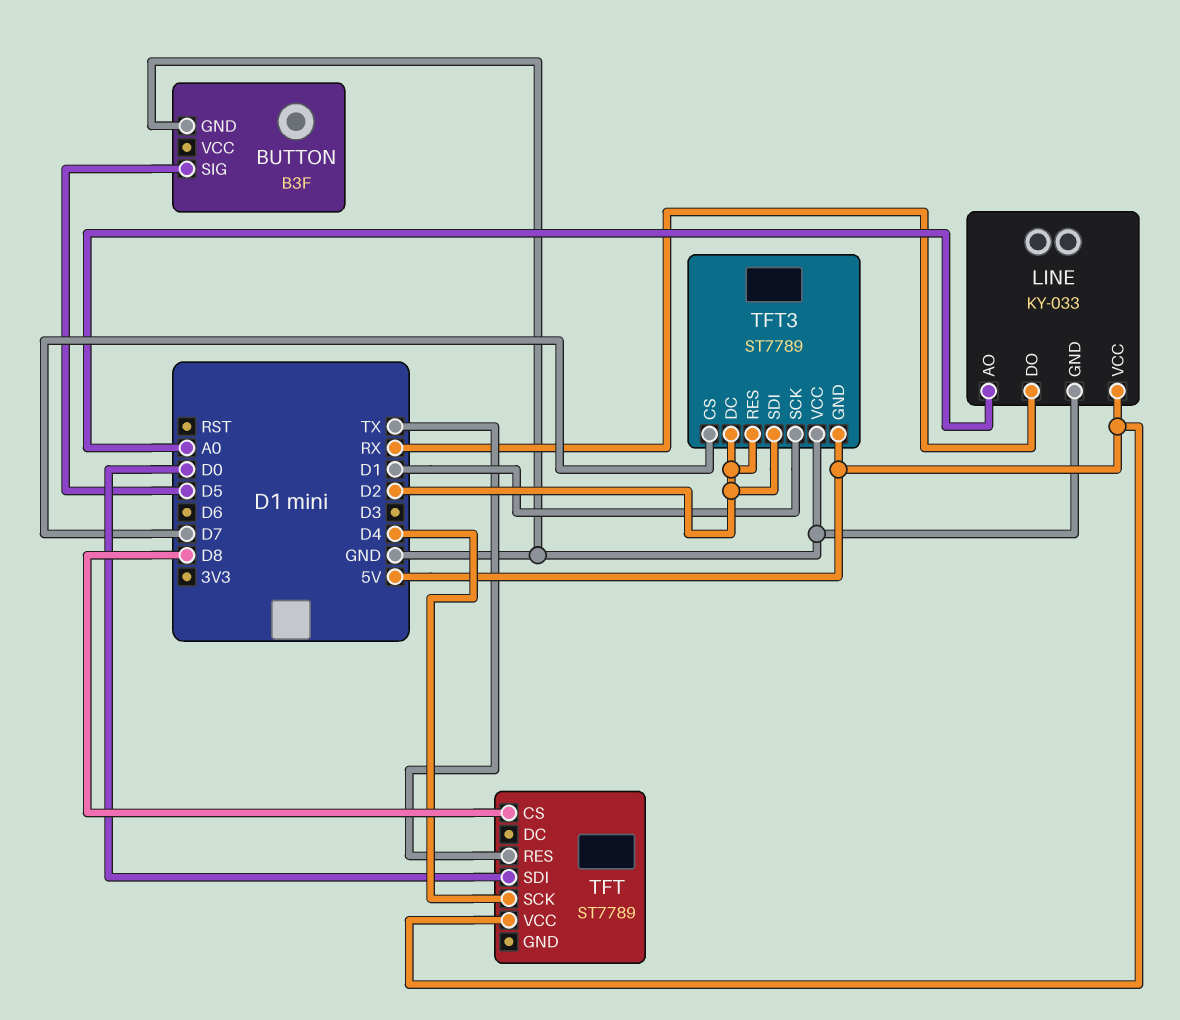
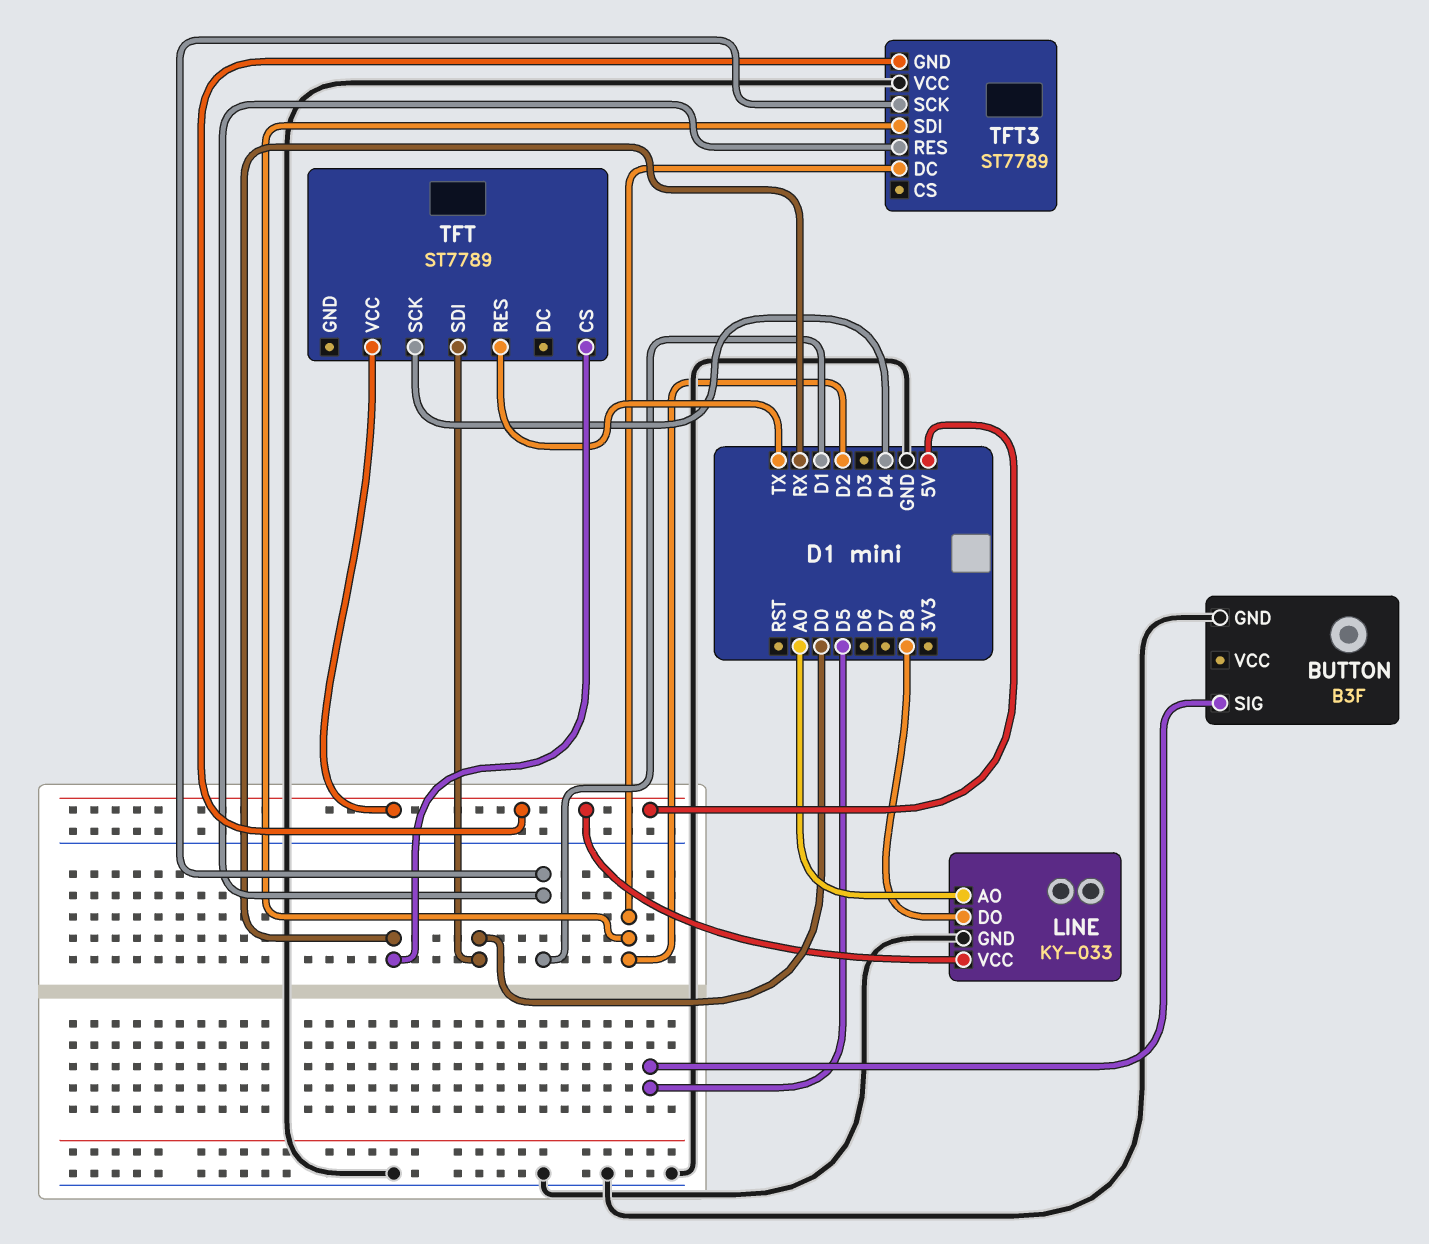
LINE pin DO: RX -> D8
TFT pin CS: D8 -> RX
TFT3 pin CS: D7 -> none
TFT3 pin RES: D2 -> D1

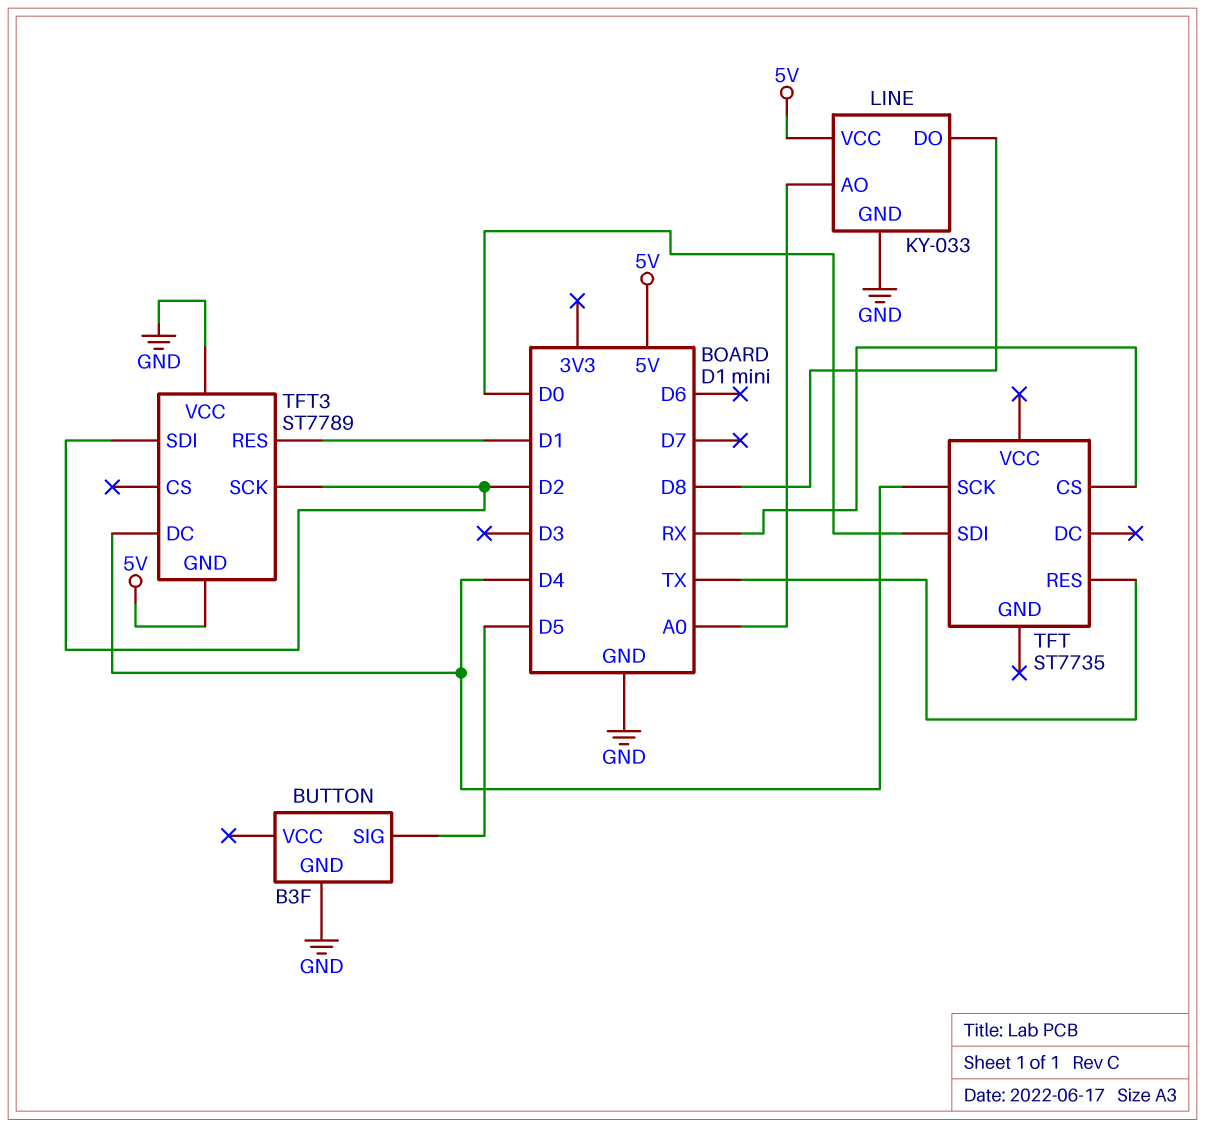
TFT: ST7789 -> ST7735
TFT pin VCC: 5V -> none
TFT3 pin DC: D2 -> D4
TFT3 pin SCK: D1 -> D2

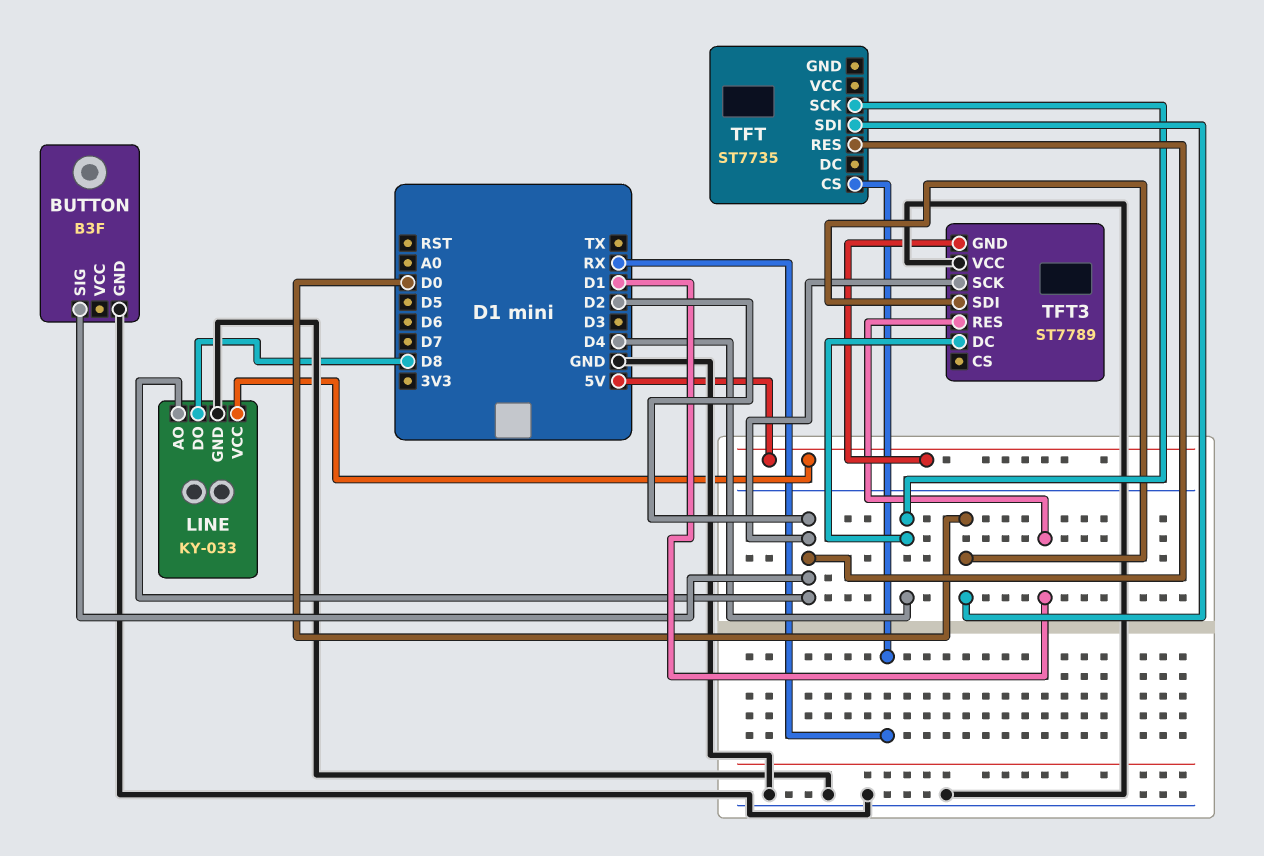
BUTTON pin SIG: D5 -> D2
LINE pin AO: A0 -> D2
TFT pin RES: TX -> D2
TFT3 pin SDI: D2 -> D0

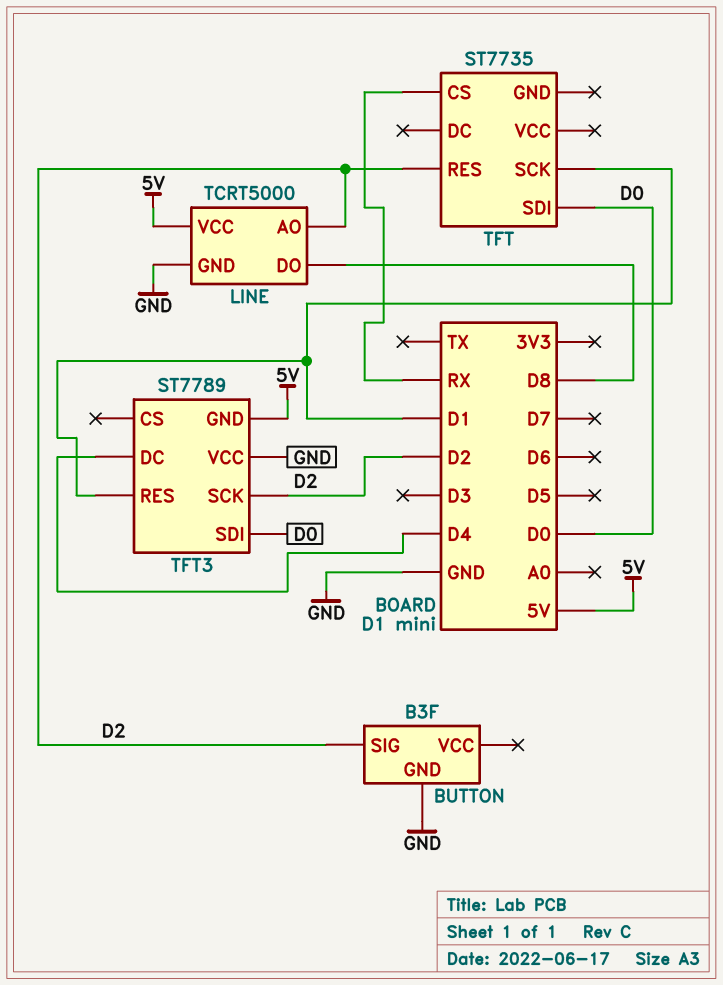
LINE: KY-033 -> TCRT5000
TFT pin SCK: D4 -> D1

